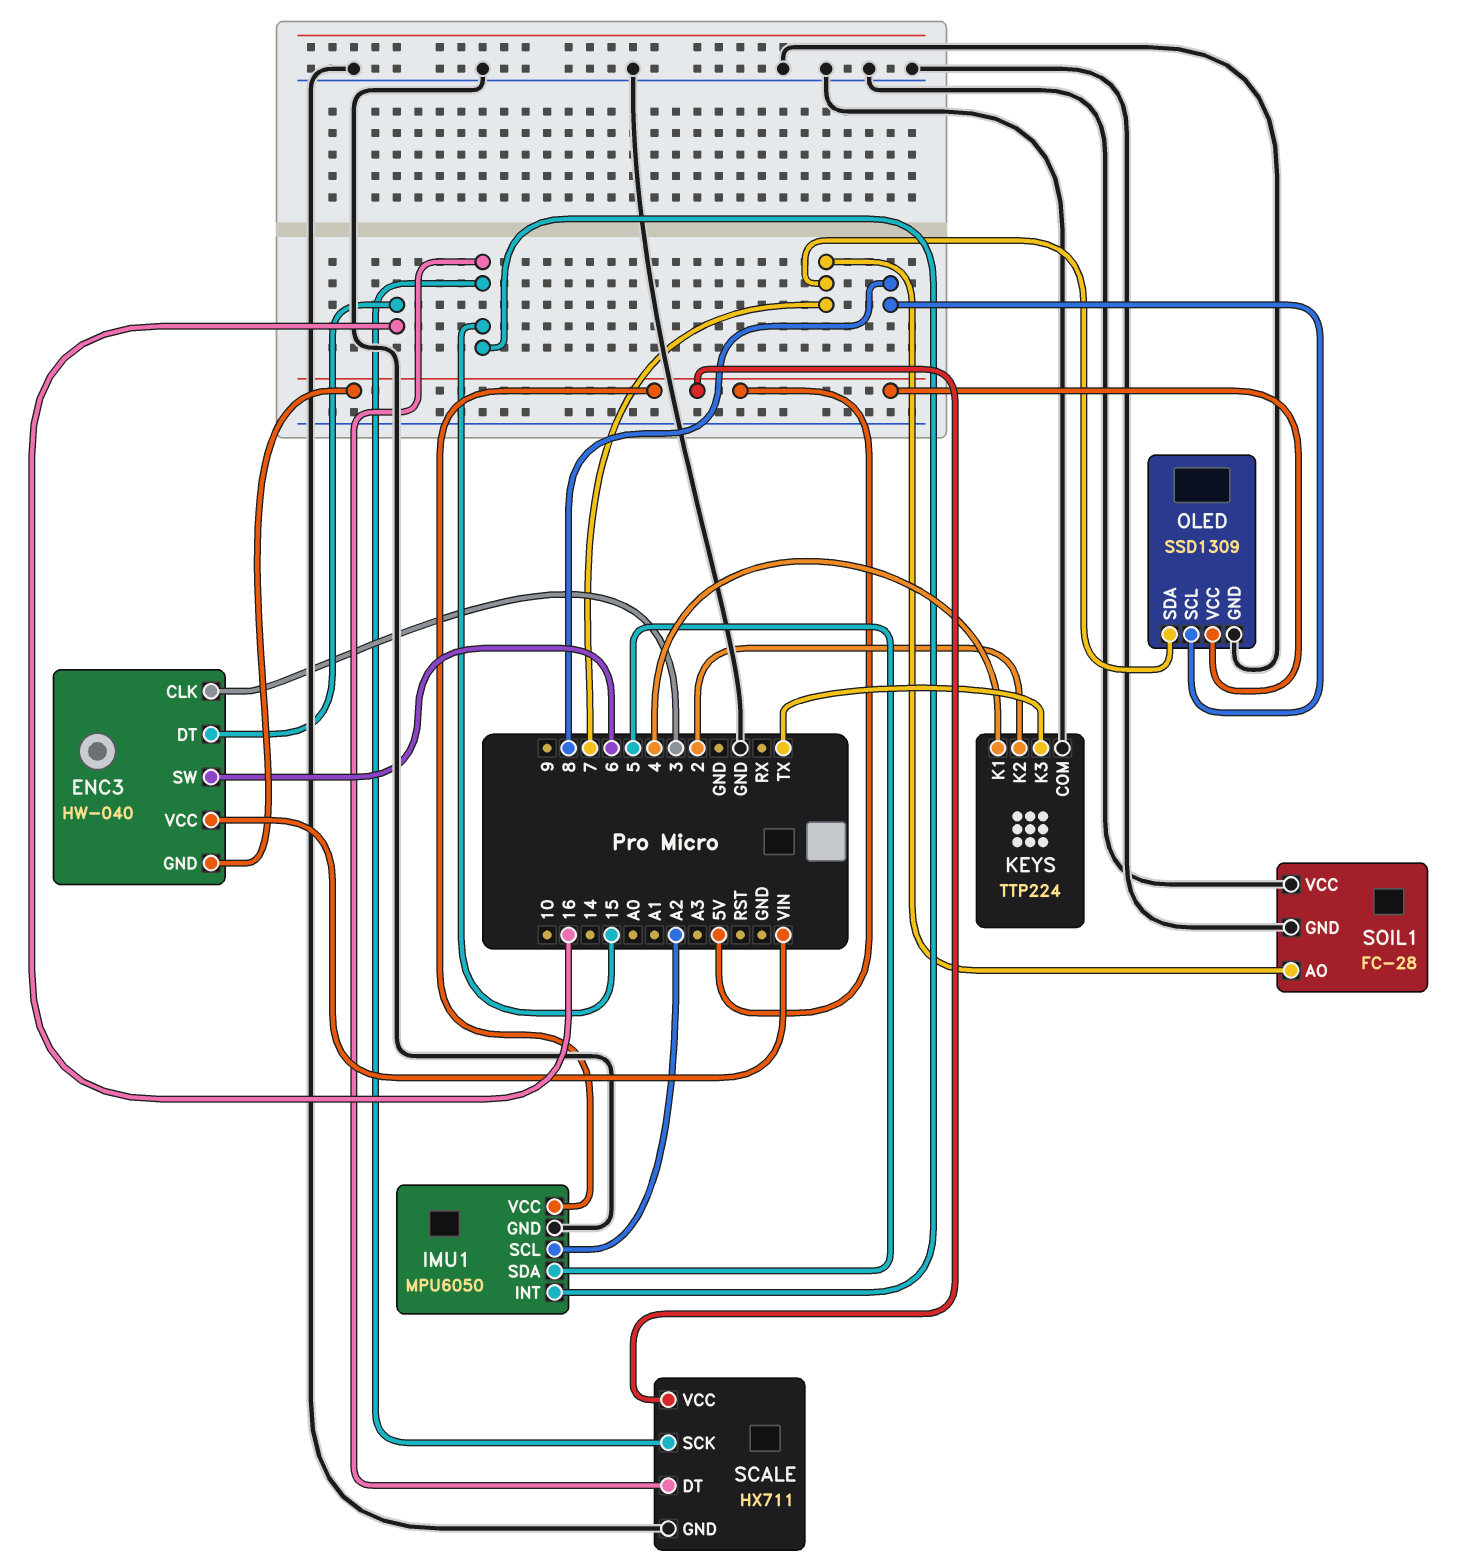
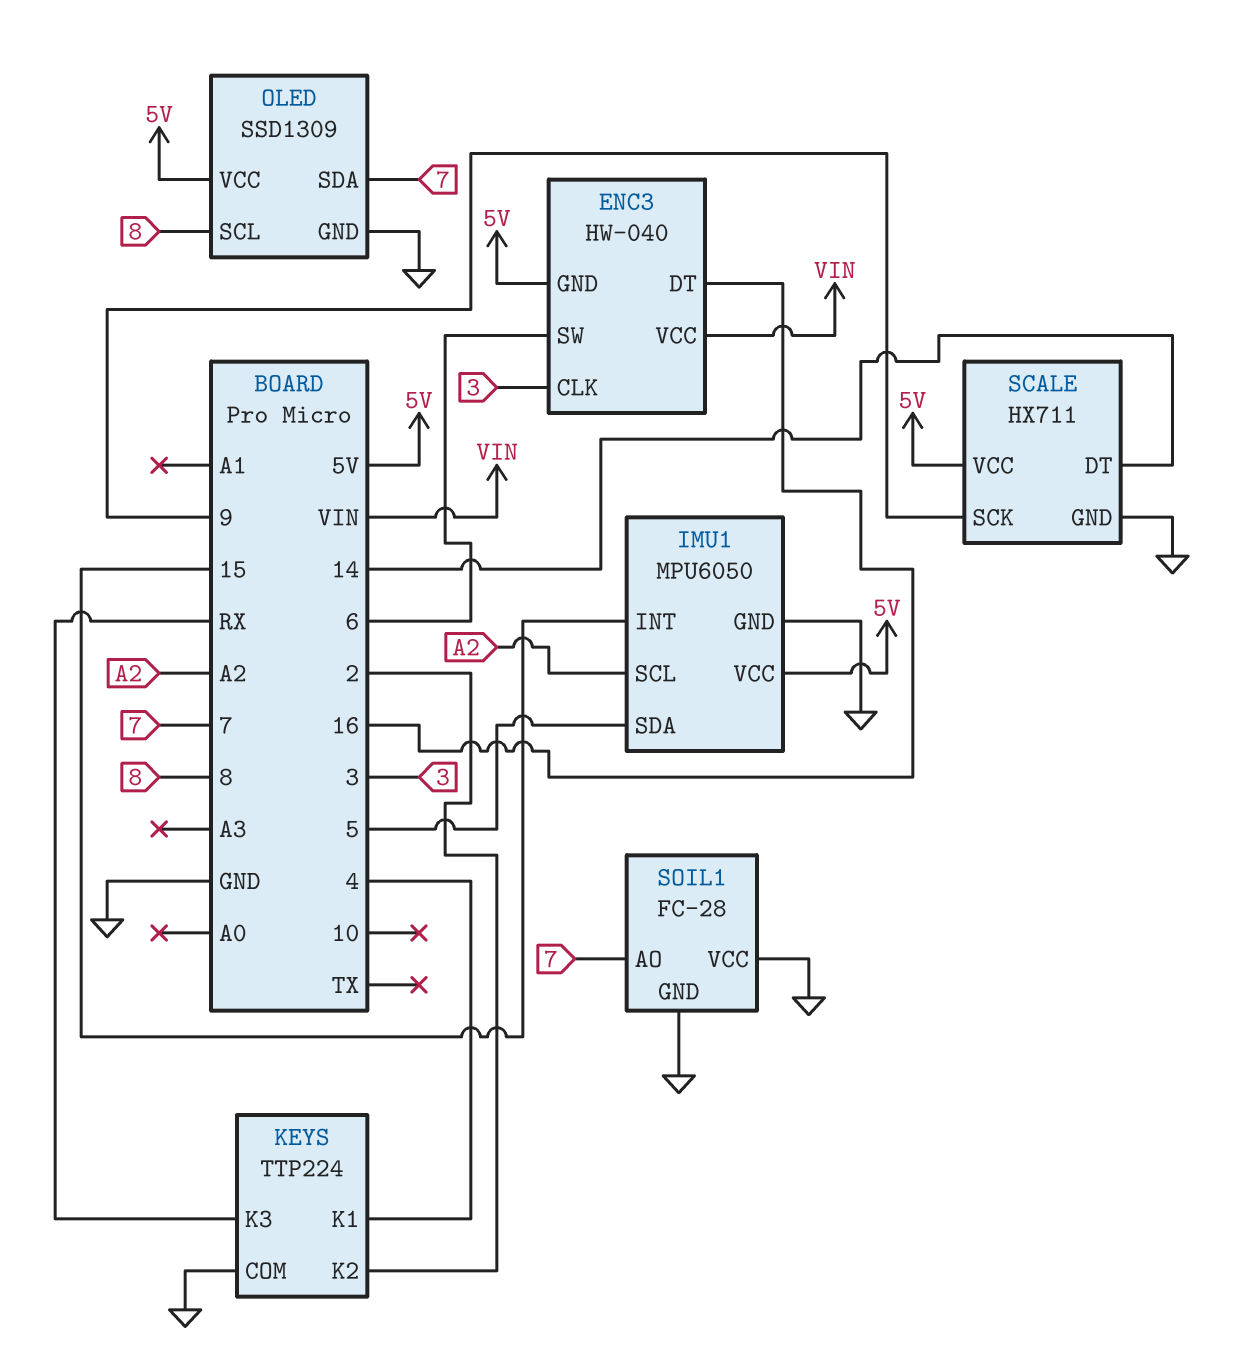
KEYS pin K3: TX -> RX
SCALE pin DT: 15 -> 14
SCALE pin SCK: 15 -> 9

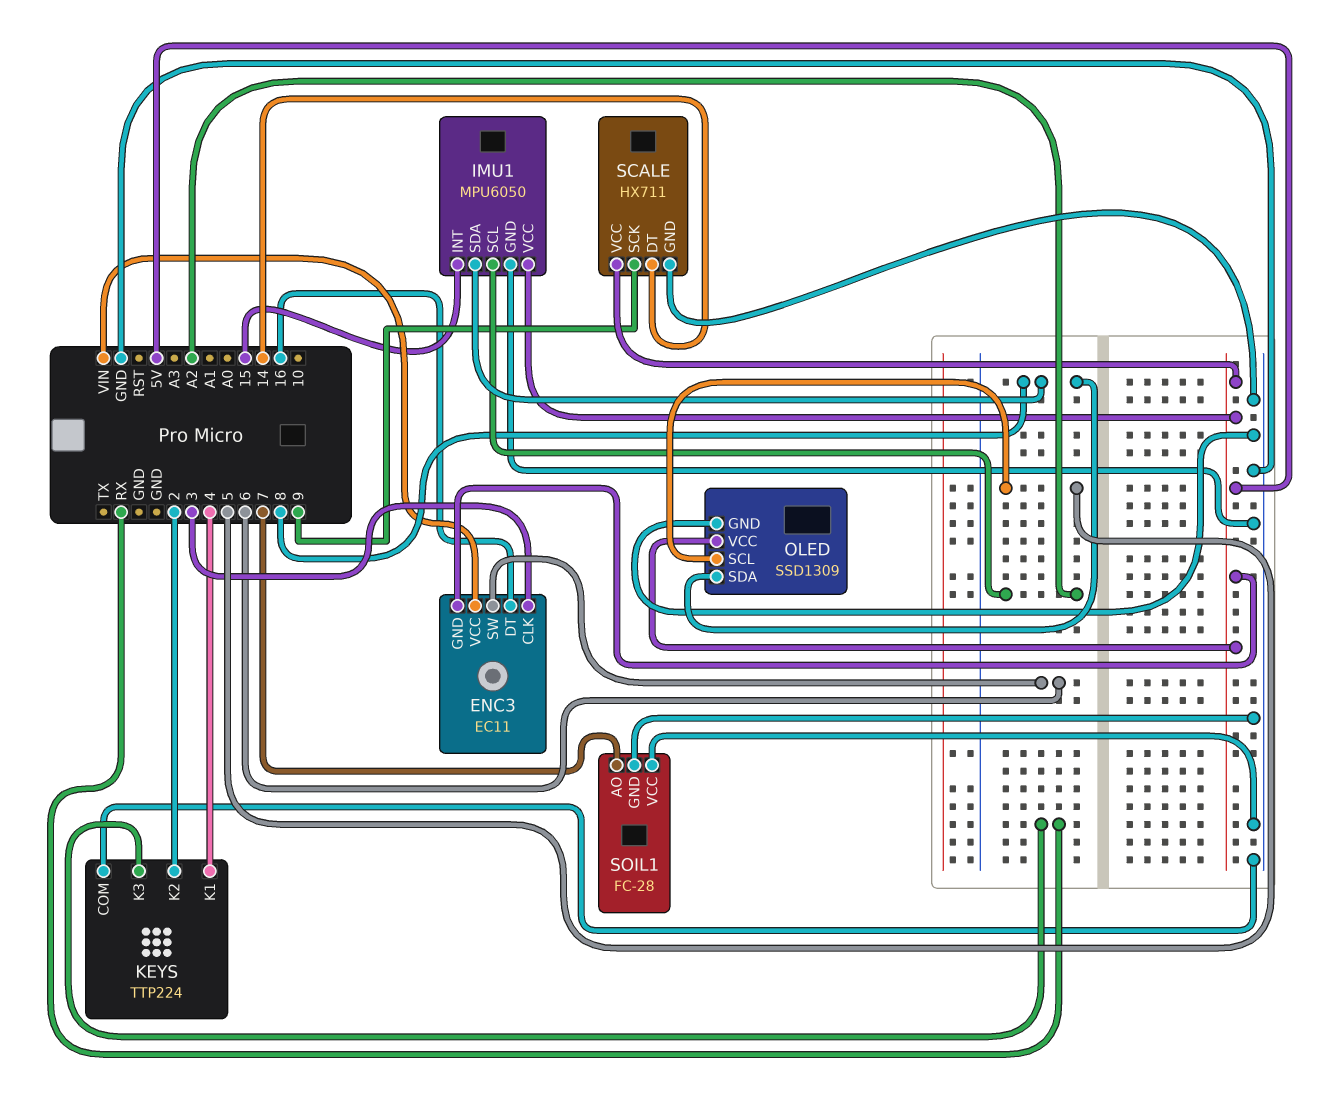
ENC3: HW-040 -> EC11
IMU1 pin SDA: 5 -> 8
OLED pin SCL: 8 -> 5
OLED pin SDA: 7 -> 8

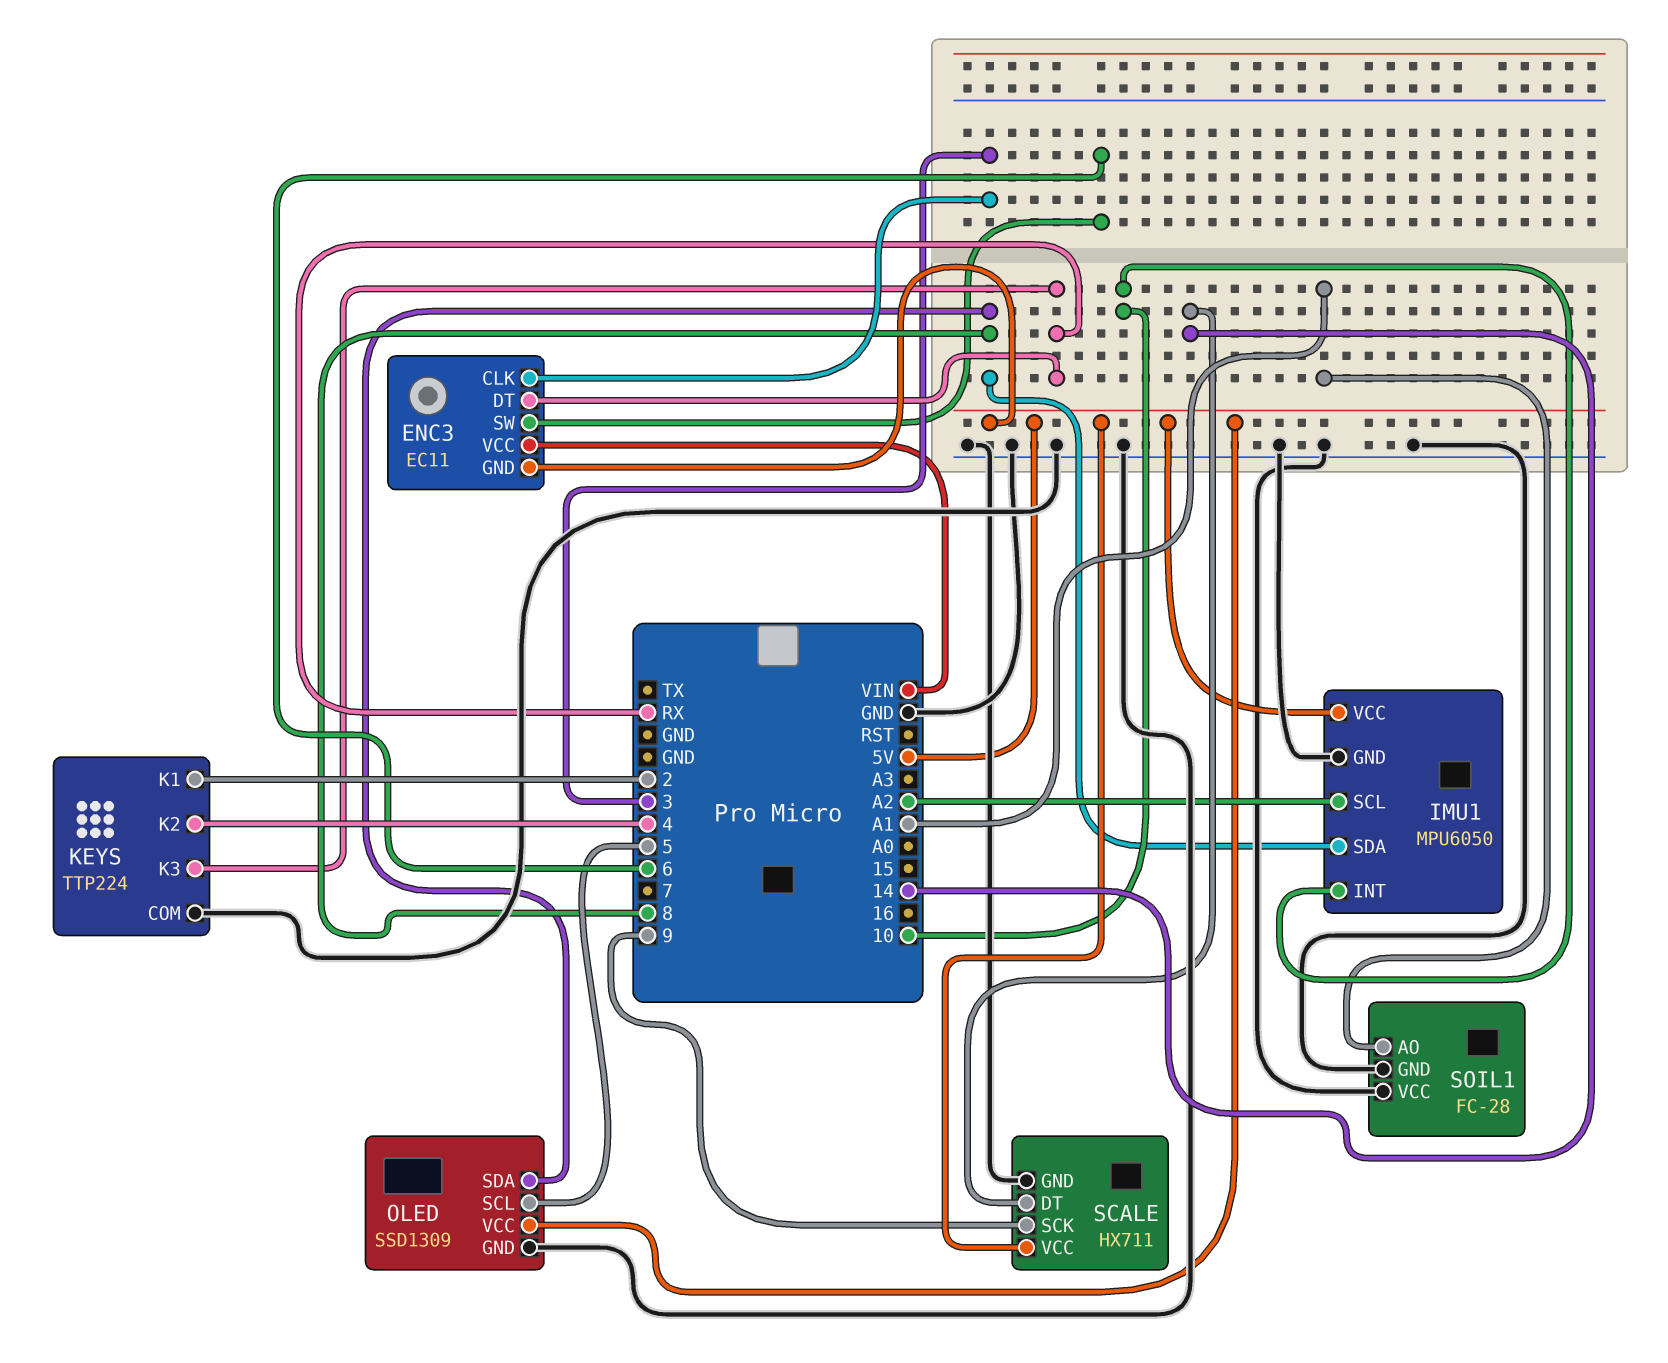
ENC3 pin DT: 16 -> RX
IMU1 pin INT: 15 -> 10
KEYS pin K1: 4 -> 2
KEYS pin K2: 2 -> 4
SOIL1 pin AO: 7 -> A1

